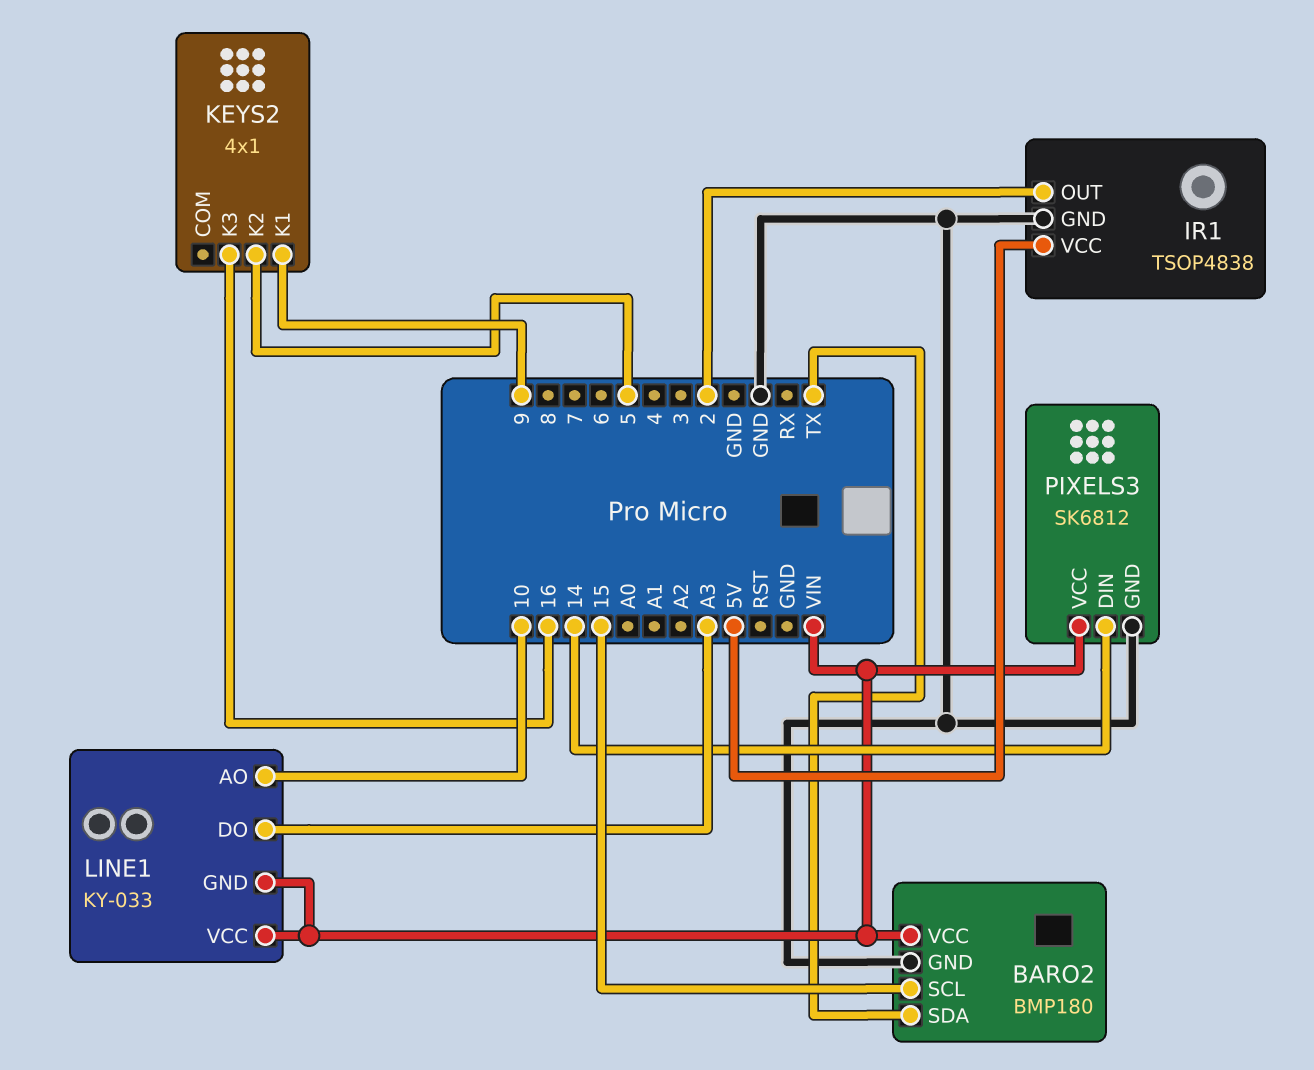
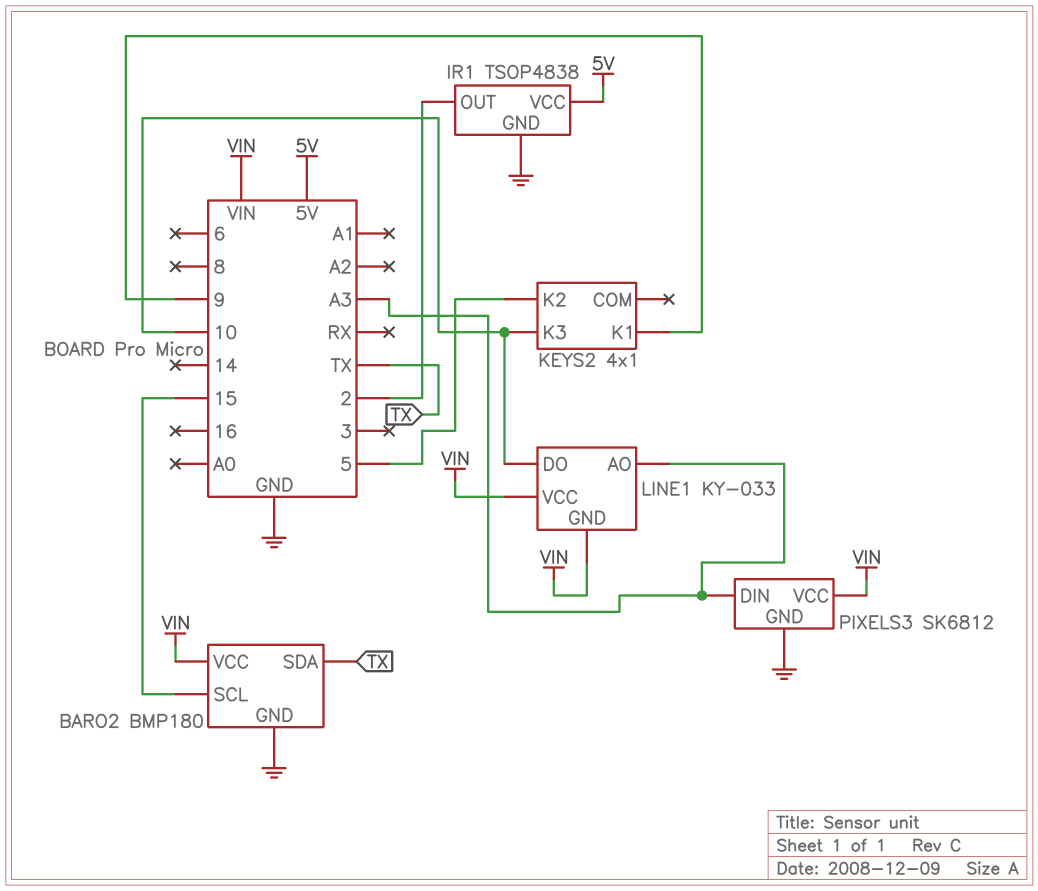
KEYS2 pin K3: 16 -> 10
LINE1 pin AO: 10 -> A3
LINE1 pin DO: A3 -> 10
PIXELS3 pin DIN: 14 -> A3

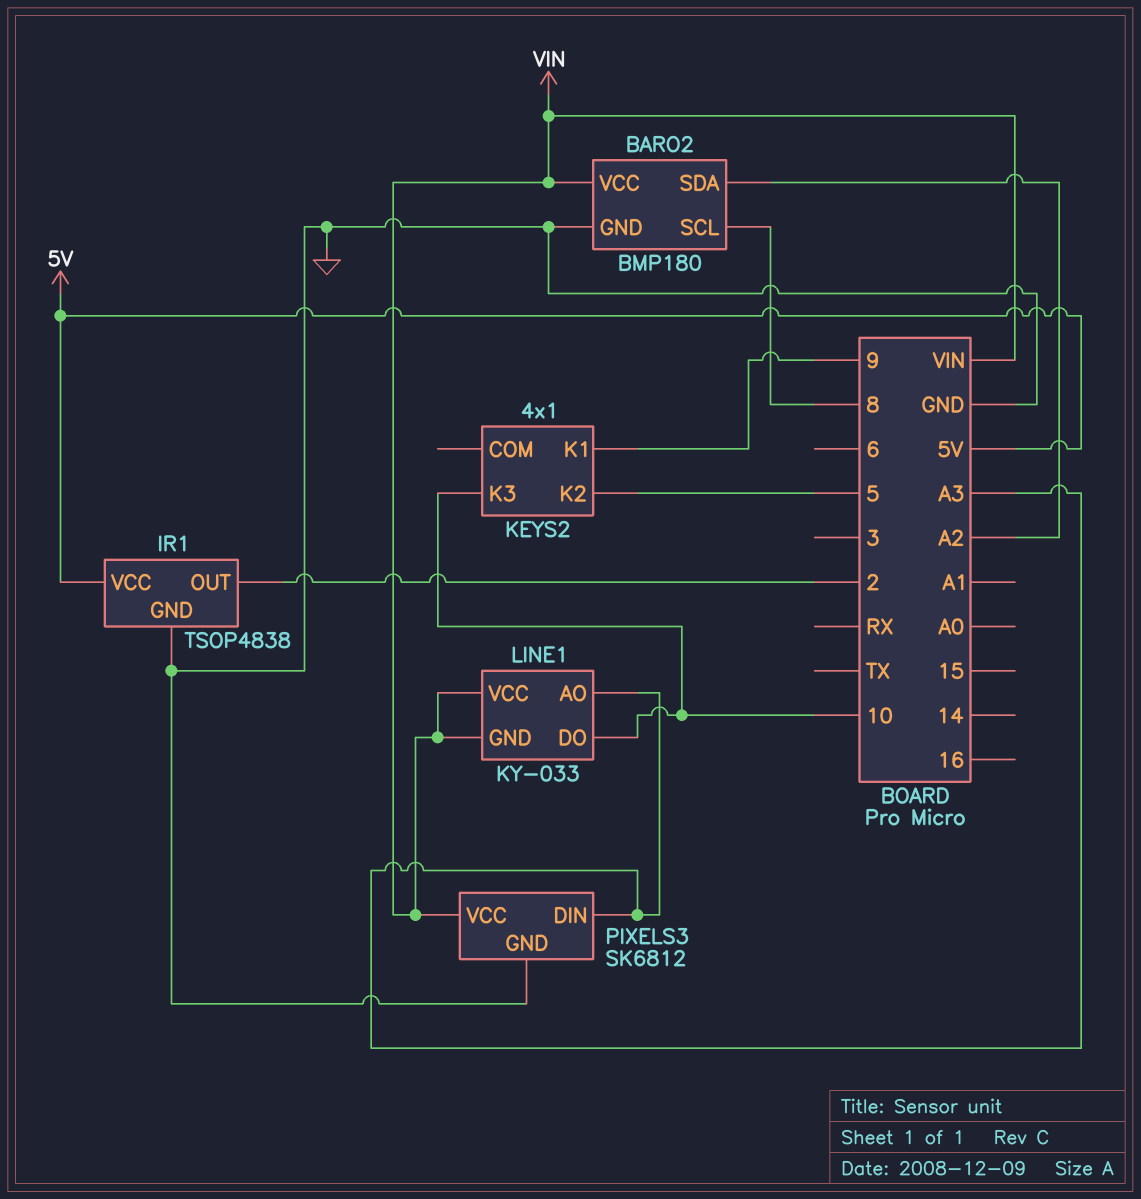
BARO2 pin SCL: 15 -> 8
BARO2 pin SDA: TX -> A2

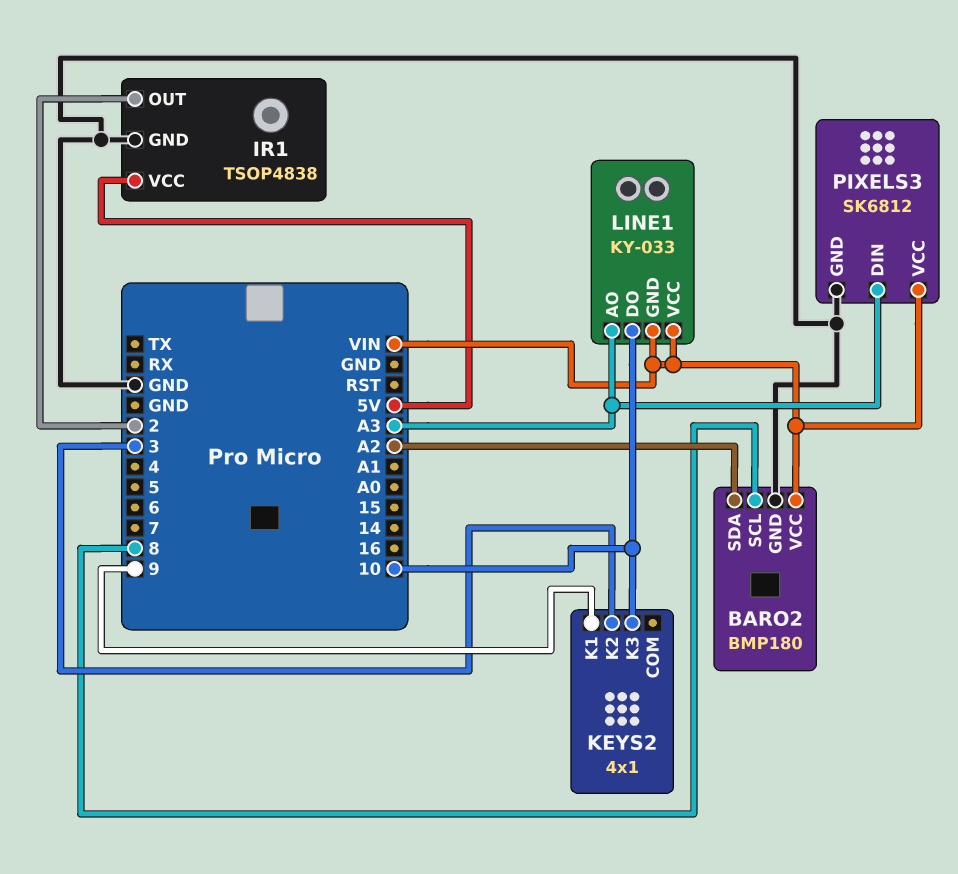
KEYS2 pin K2: 5 -> 3

